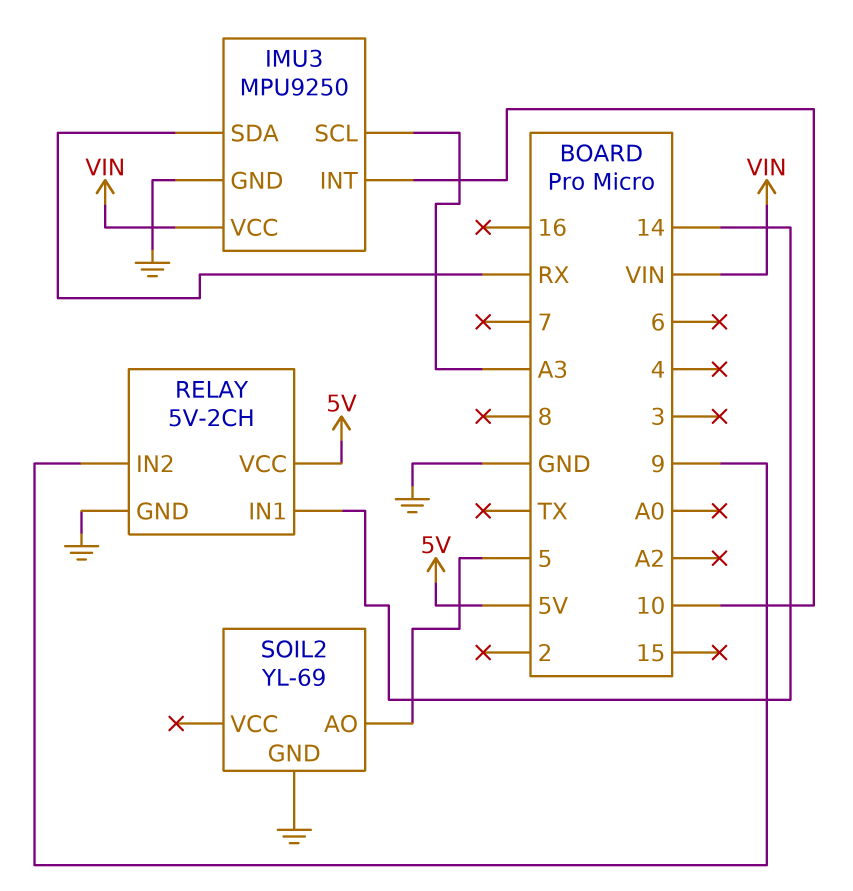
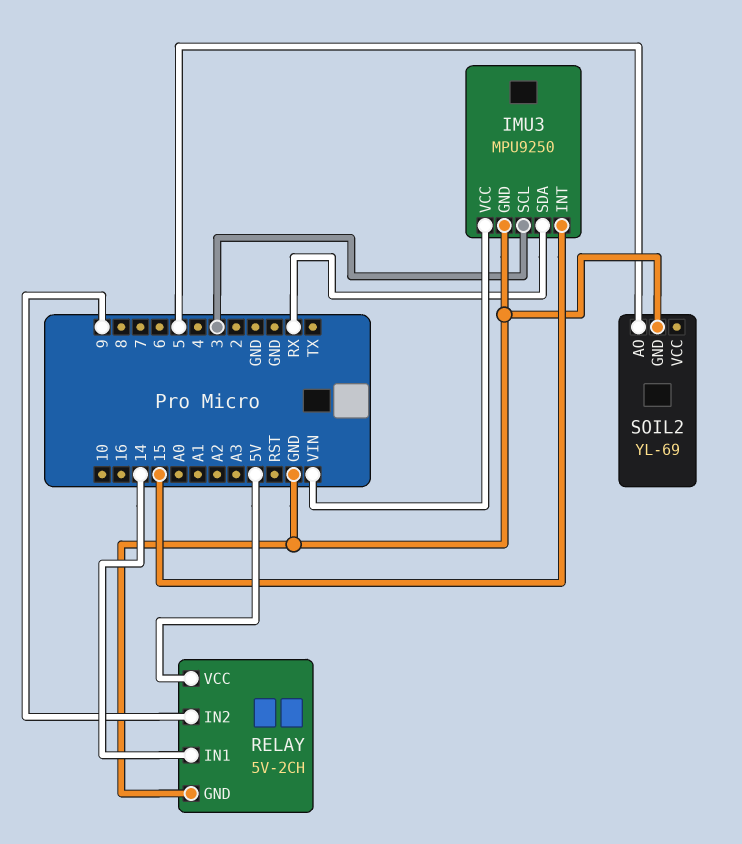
IMU3 pin INT: 10 -> 15
IMU3 pin SCL: A3 -> 3

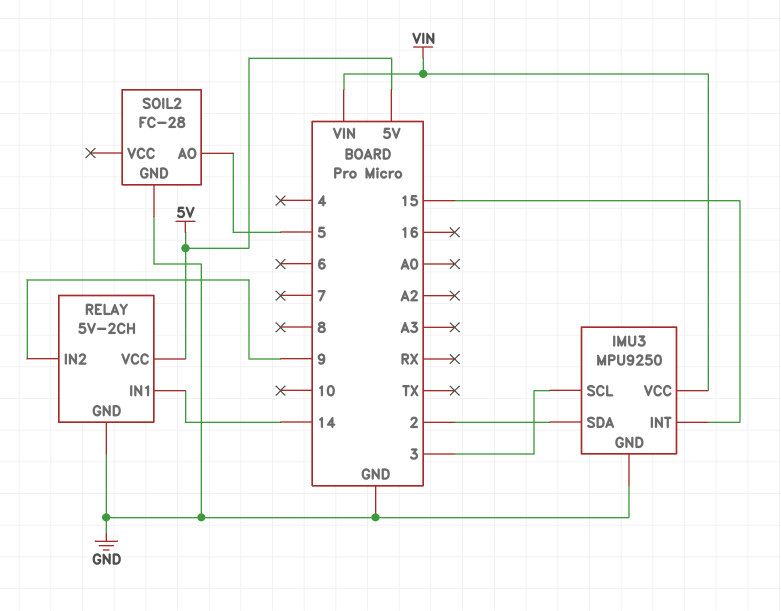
IMU3 pin SDA: RX -> 2
SOIL2: YL-69 -> FC-28

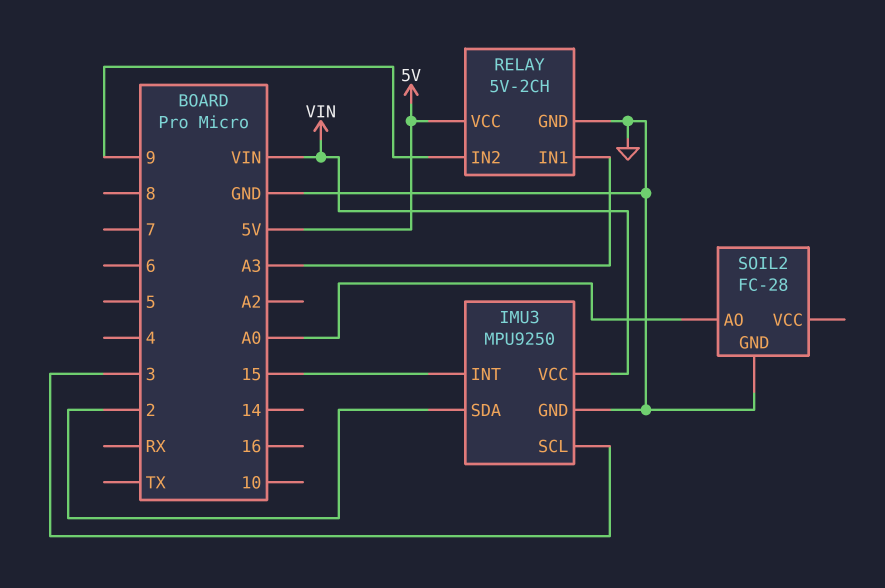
RELAY pin IN1: 14 -> A3
SOIL2 pin AO: 5 -> A0

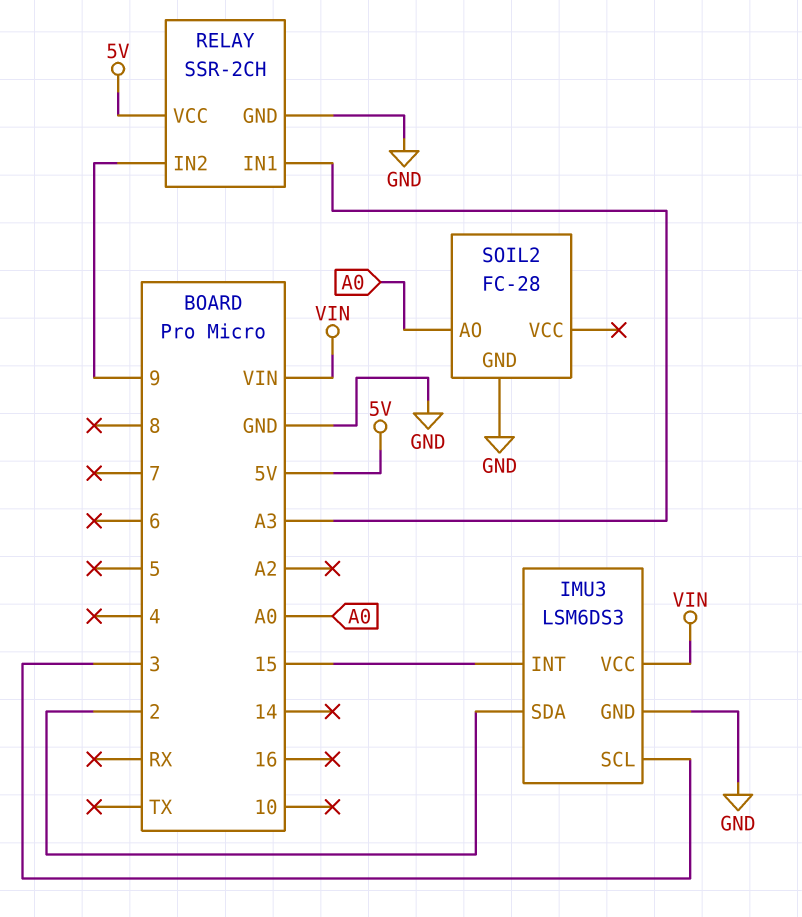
IMU3: MPU9250 -> LSM6DS3
RELAY: 5V-2CH -> SSR-2CH

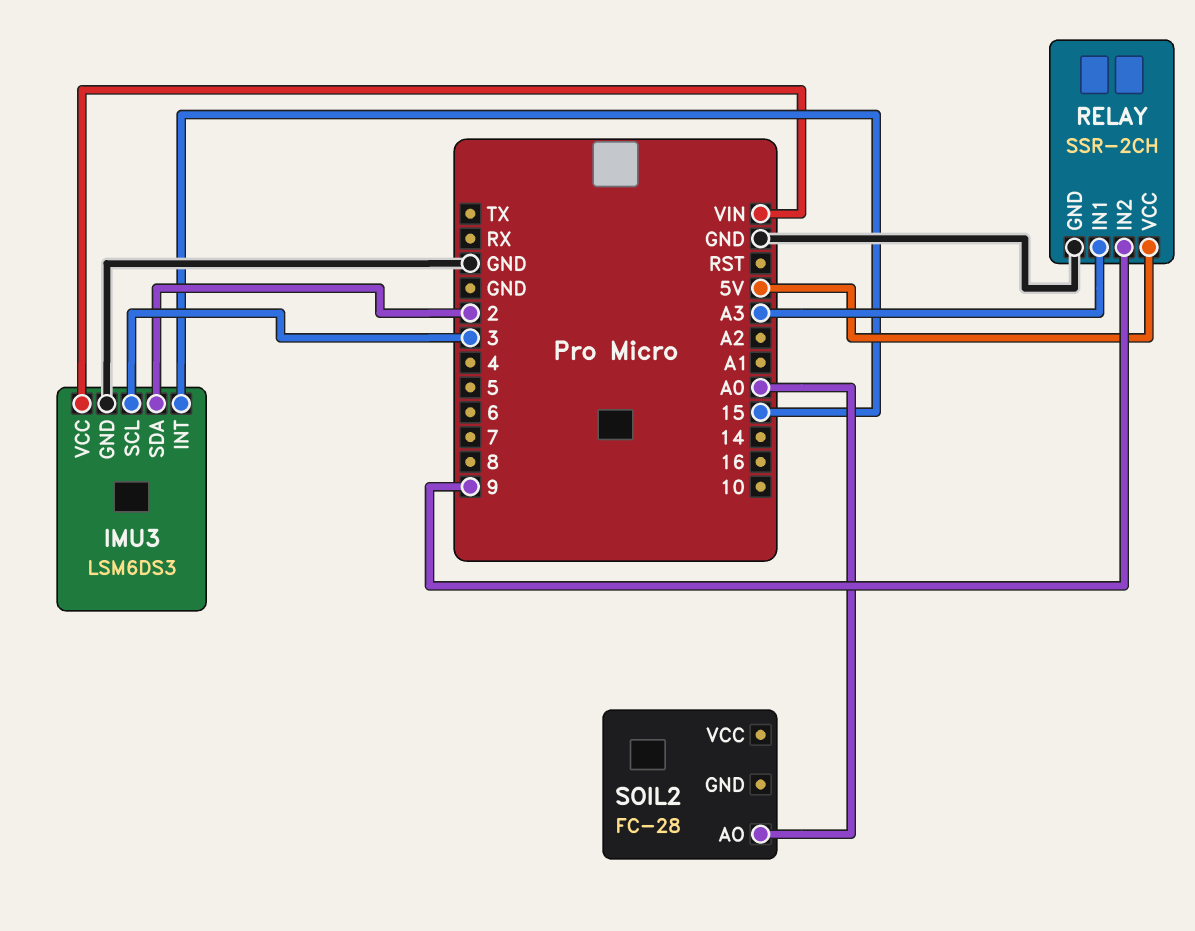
SOIL2 pin GND: GND -> none

